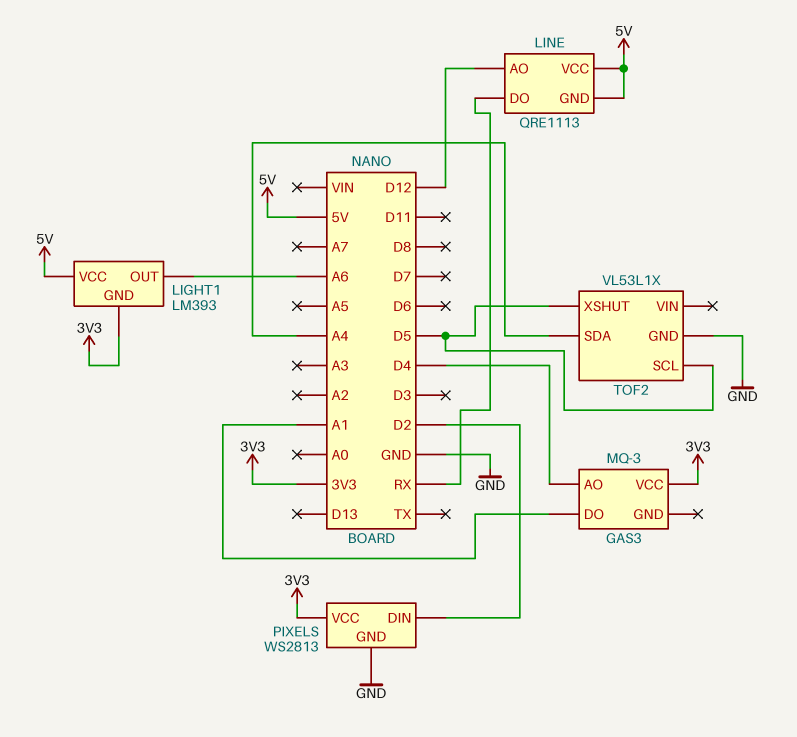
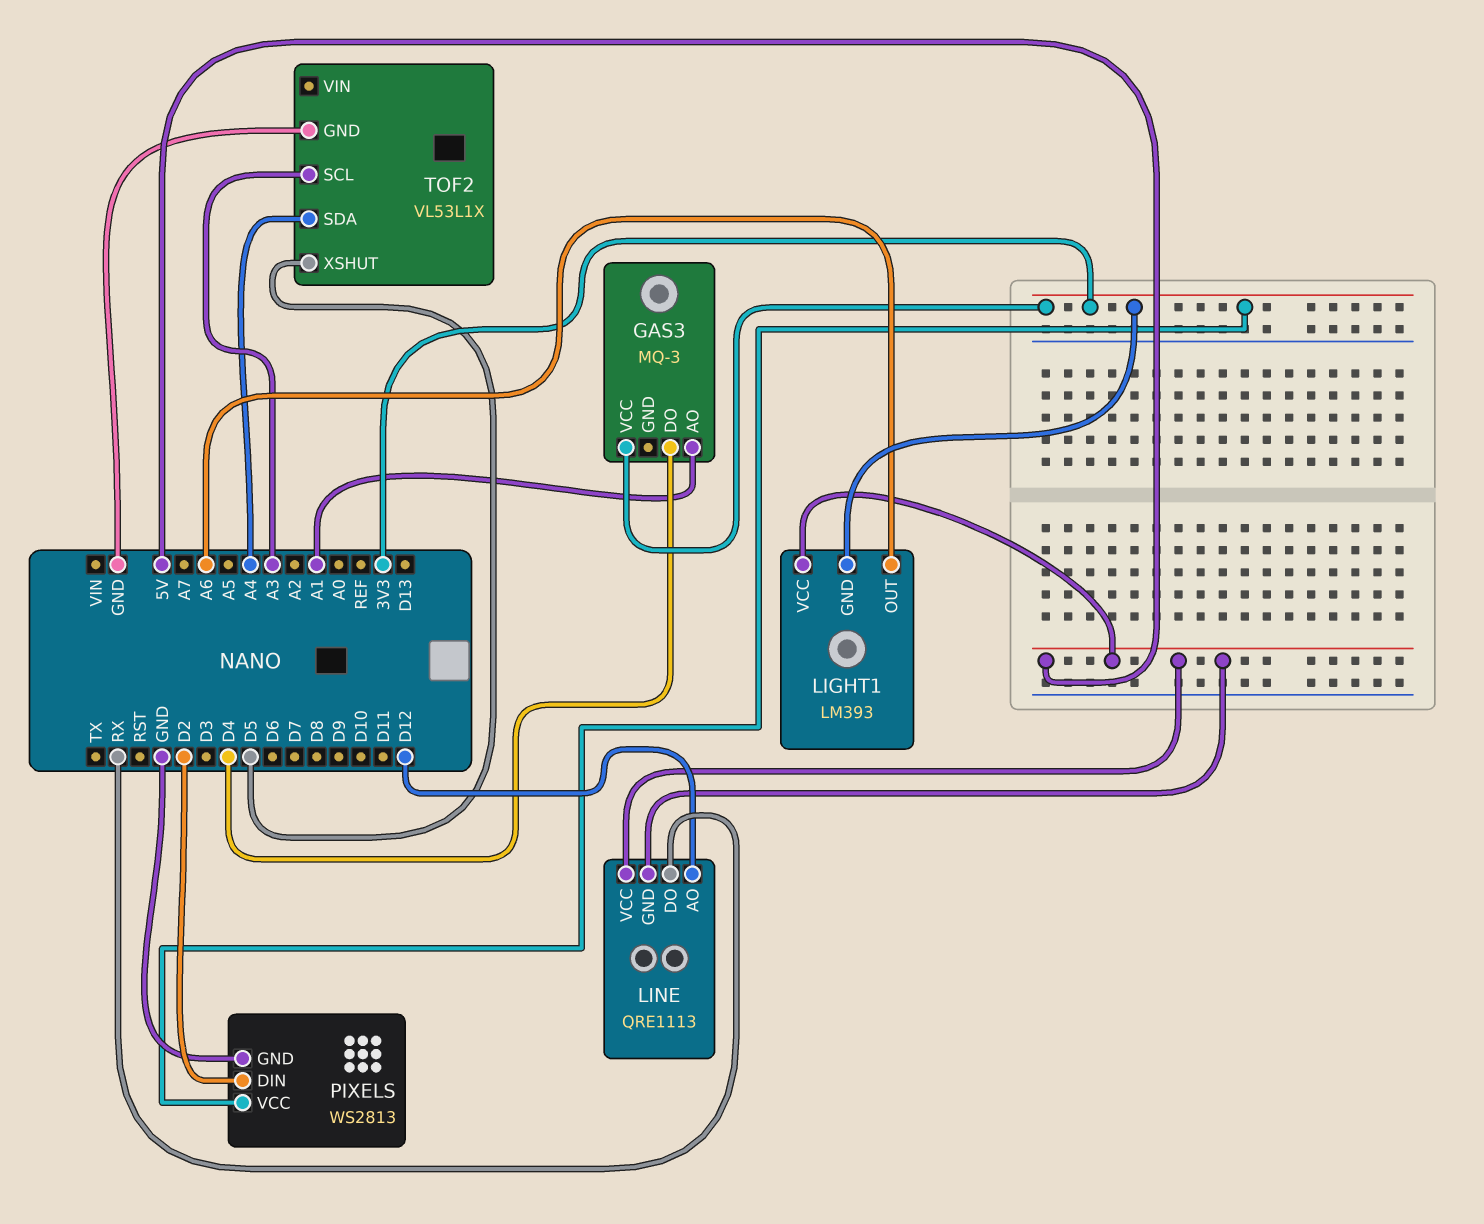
GAS3 pin AO: D4 -> A1
GAS3 pin DO: A1 -> D4
TOF2 pin SCL: D5 -> A3

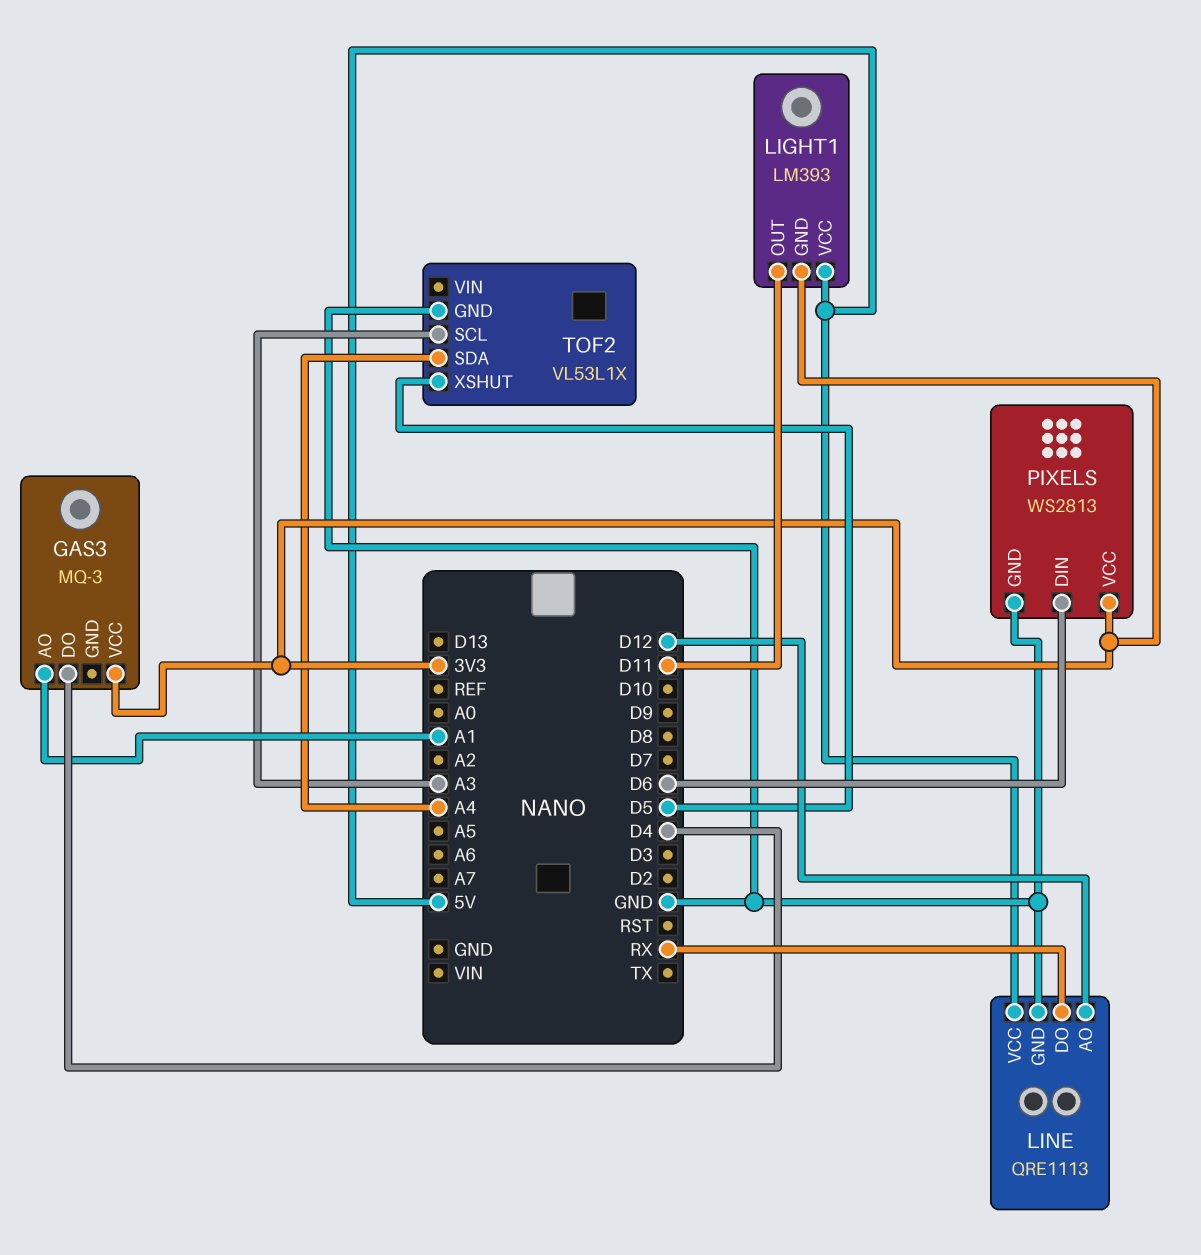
LIGHT1 pin OUT: A6 -> D11
LINE pin GND: 5V -> GND
PIXELS pin DIN: D2 -> D6

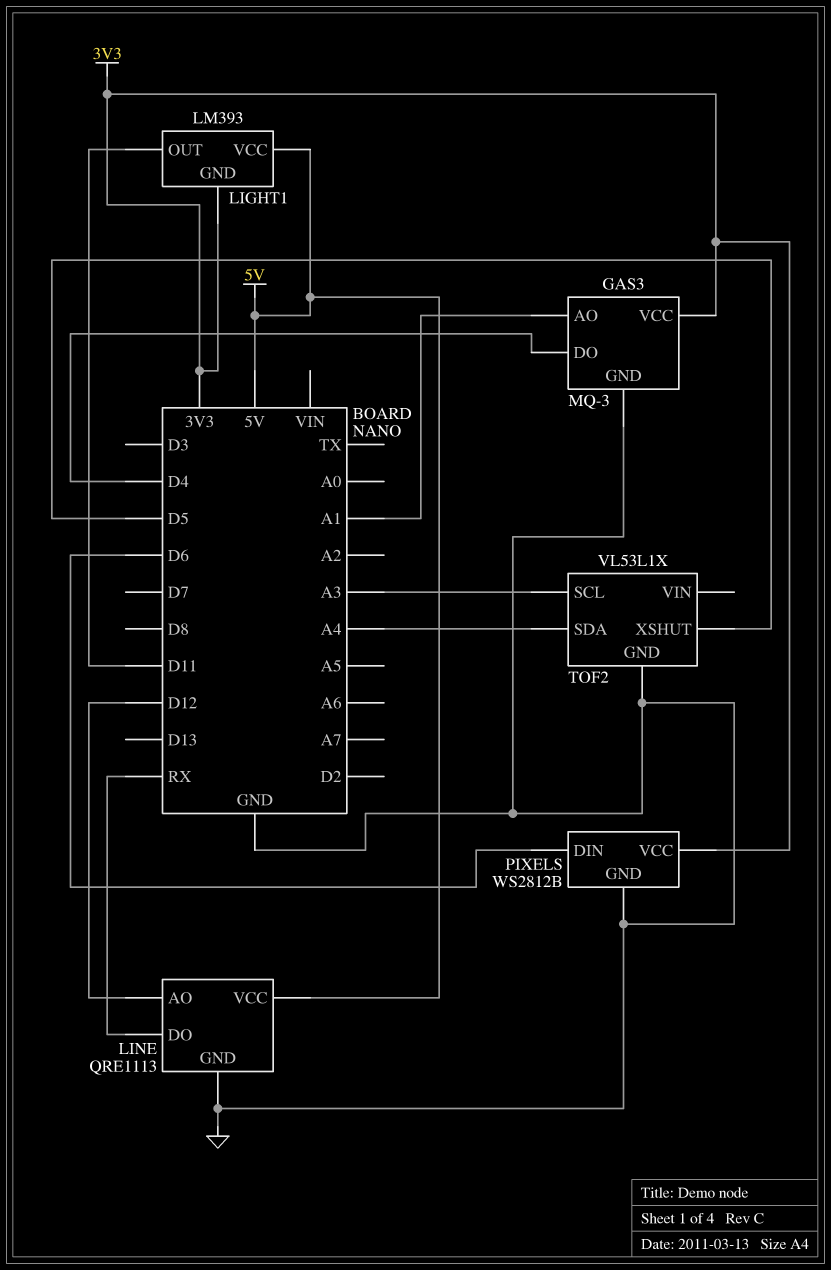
GAS3 pin GND: none -> GND
PIXELS: WS2813 -> WS2812B

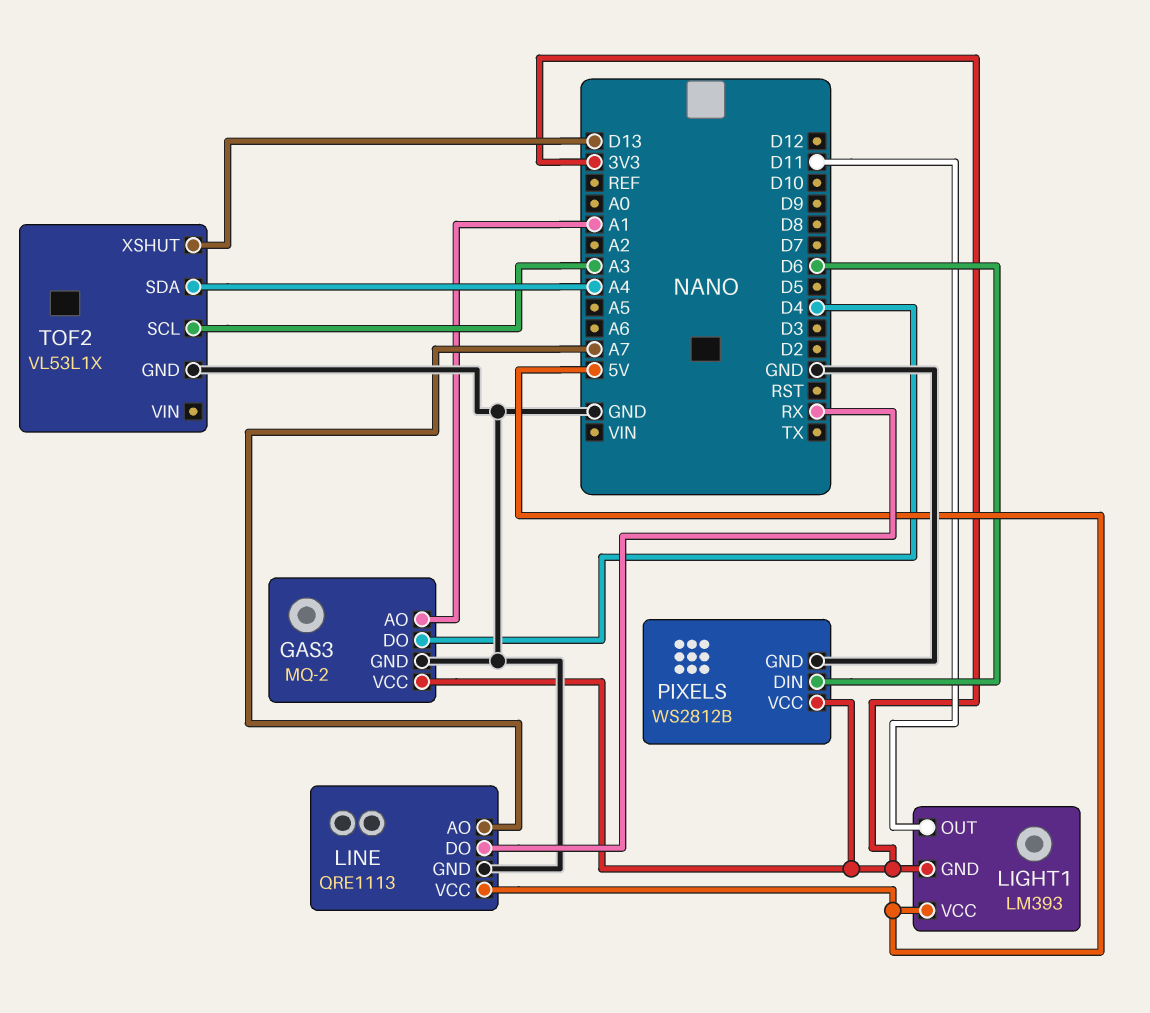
GAS3: MQ-3 -> MQ-2
LINE pin AO: D12 -> A7
TOF2 pin XSHUT: D5 -> D13

